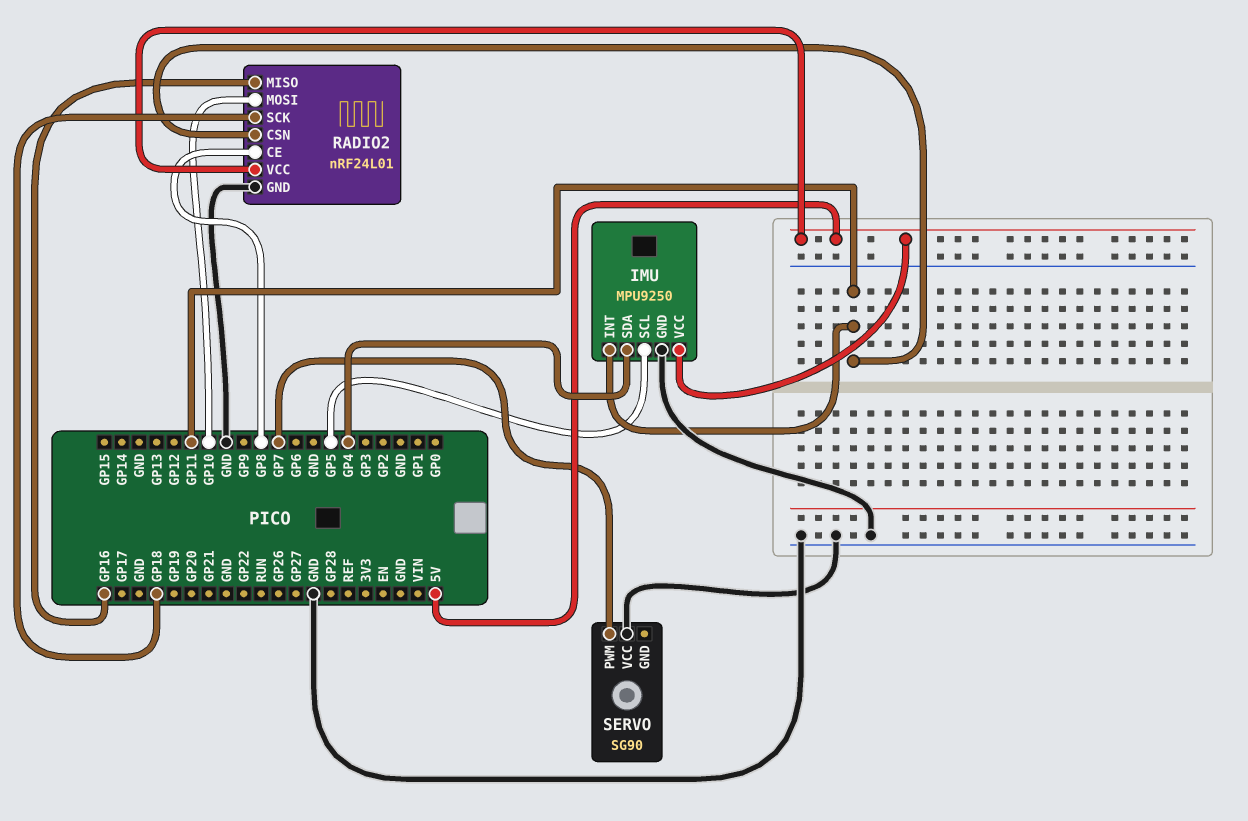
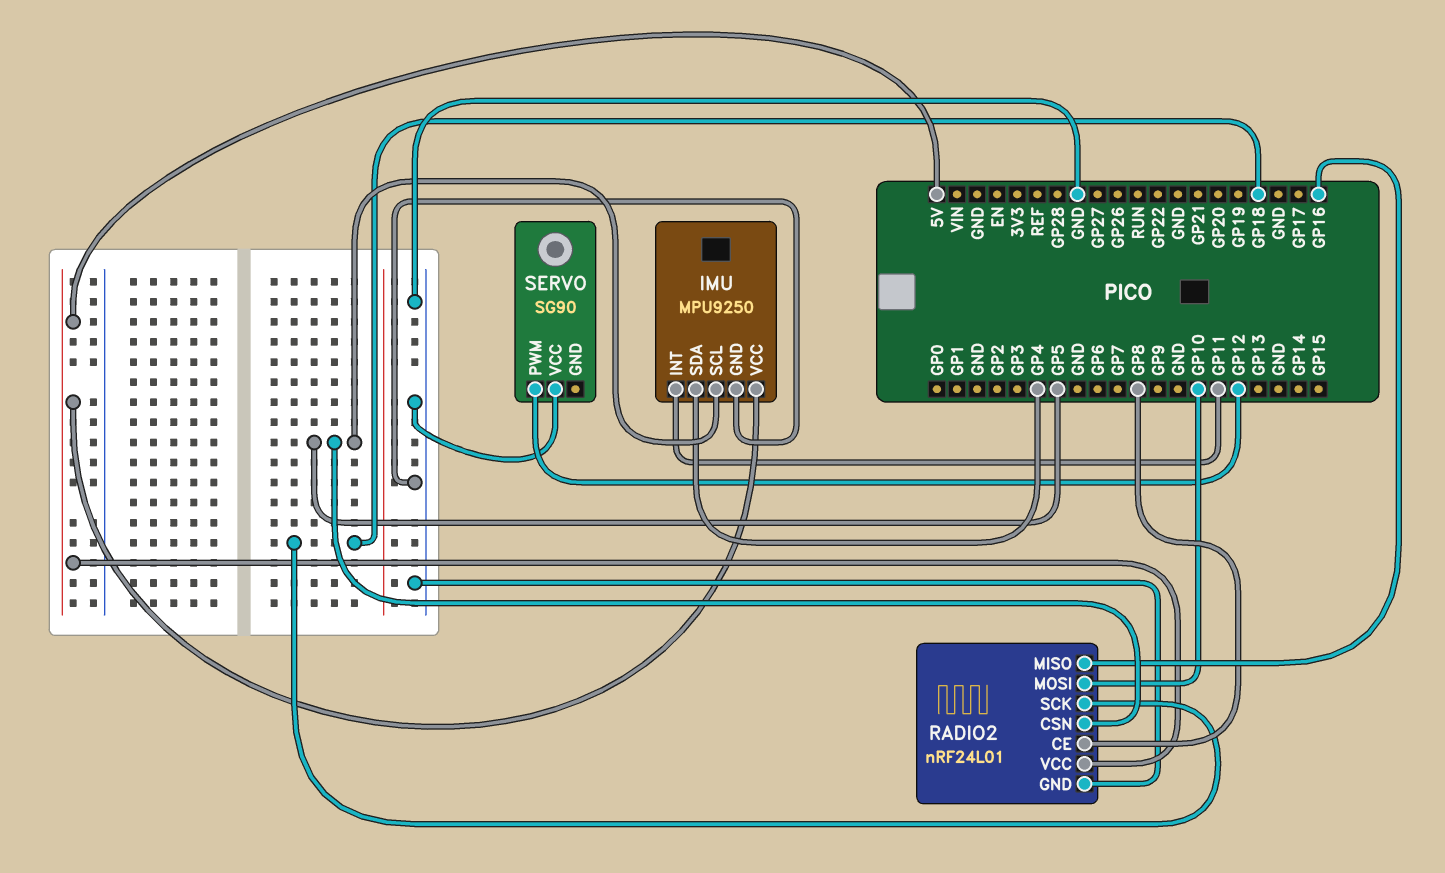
RADIO2 pin CSN: GP11 -> GP5
SERVO pin PWM: GP7 -> GP12

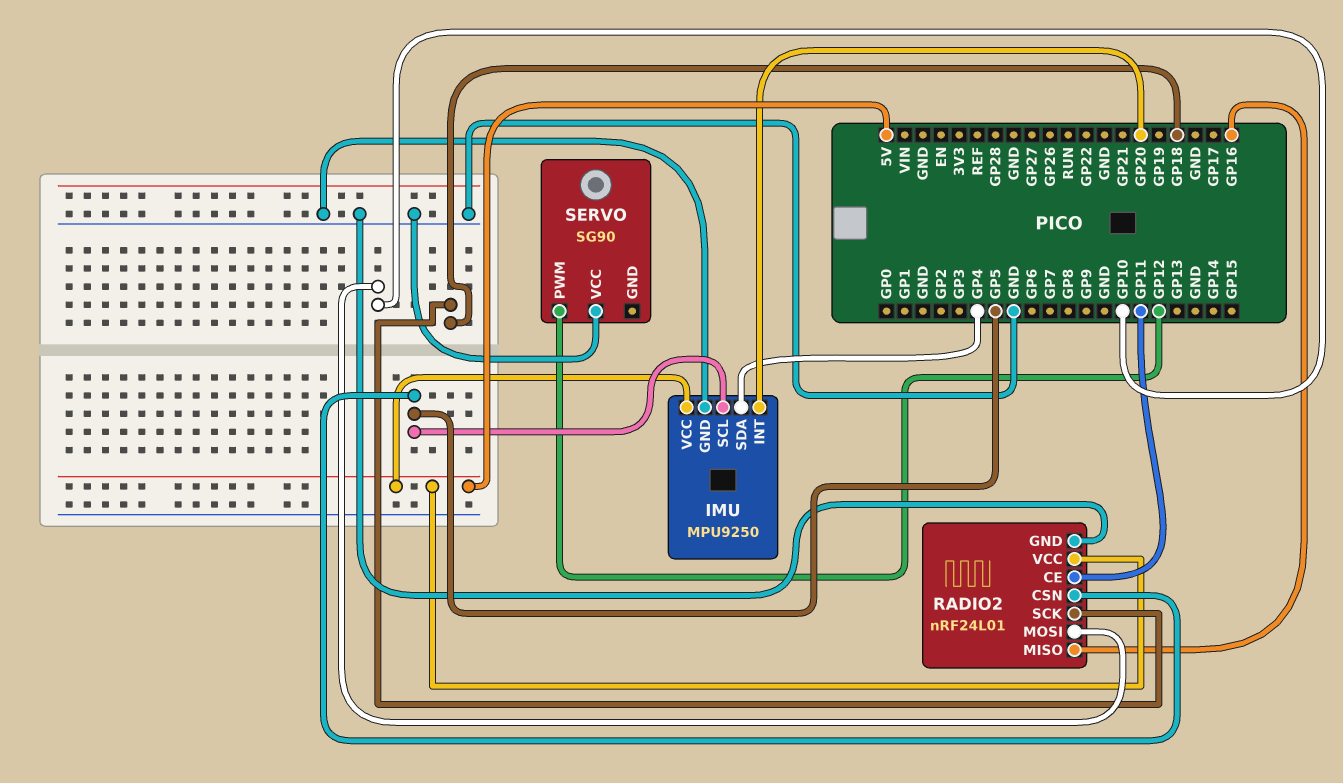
IMU pin INT: GP11 -> GP20
RADIO2 pin CE: GP8 -> GP11

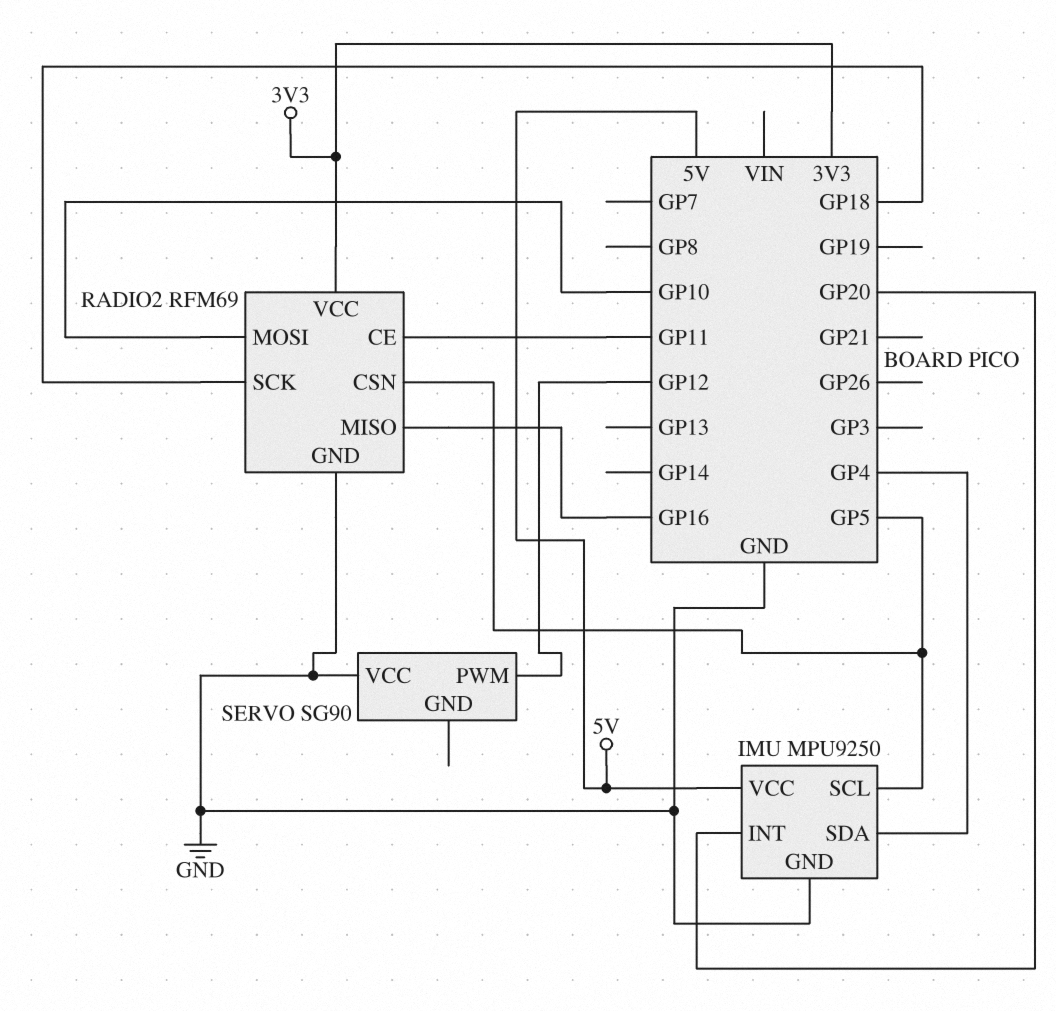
RADIO2: nRF24L01 -> RFM69
RADIO2 pin VCC: 5V -> 3V3

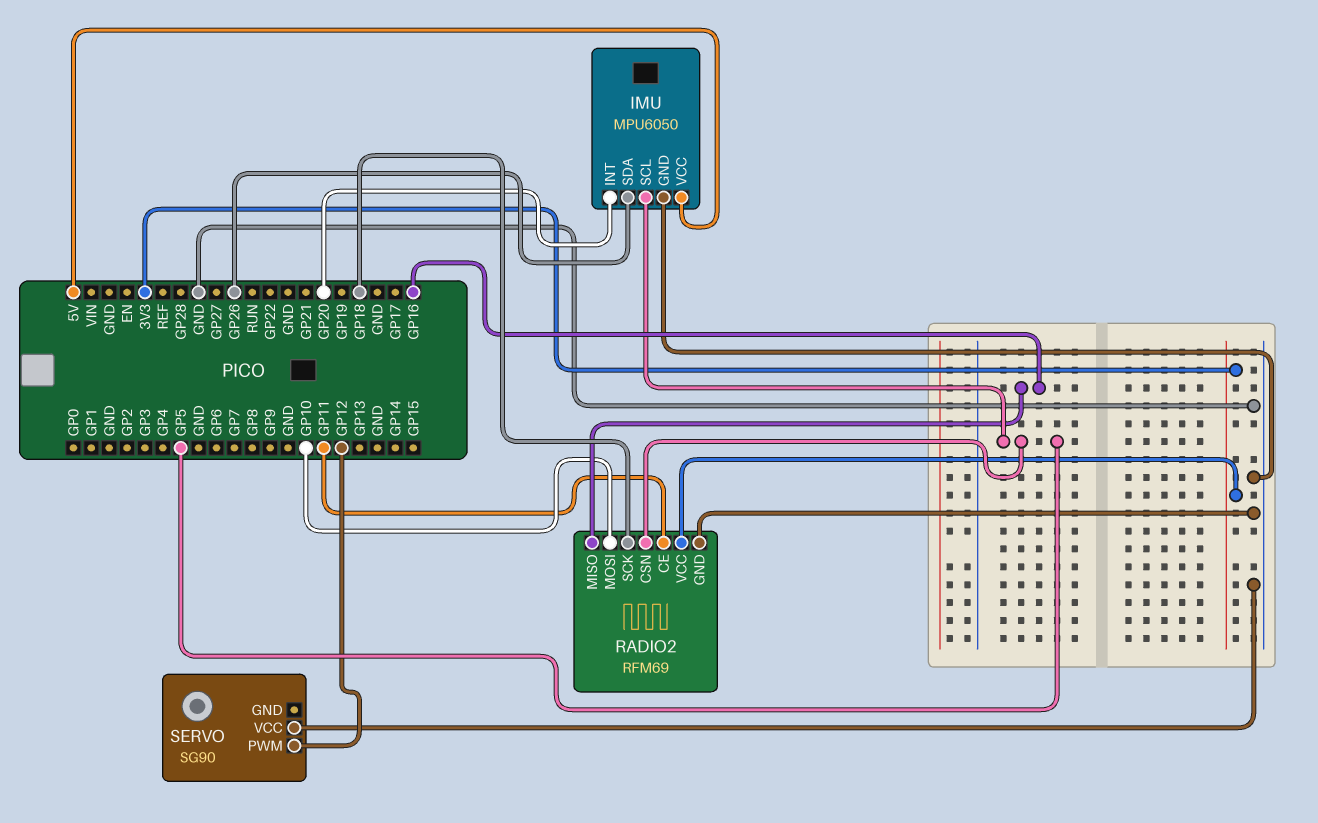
IMU: MPU9250 -> MPU6050
IMU pin SDA: GP4 -> GP26

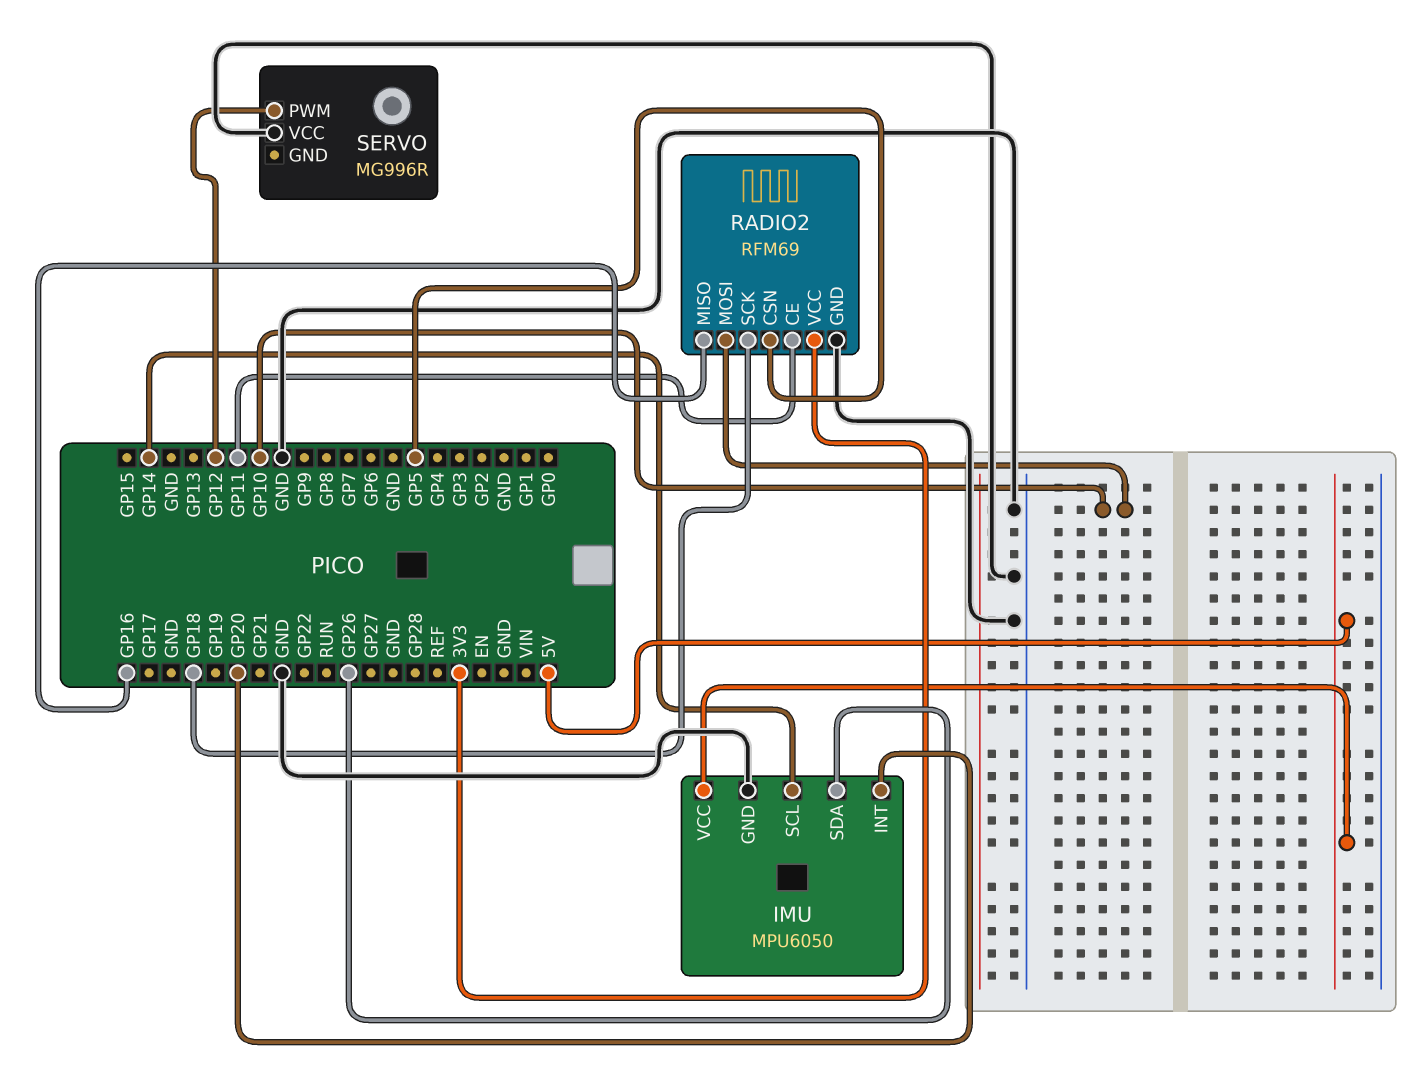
IMU pin SCL: GP5 -> GP14
SERVO: SG90 -> MG996R

